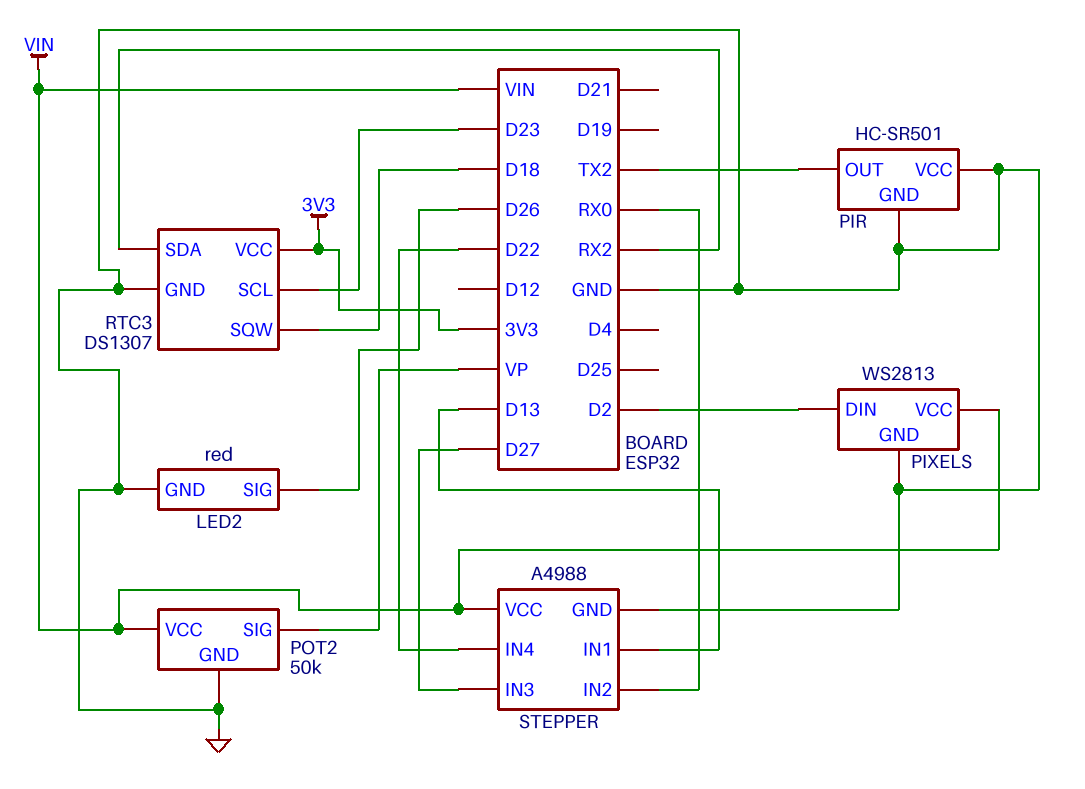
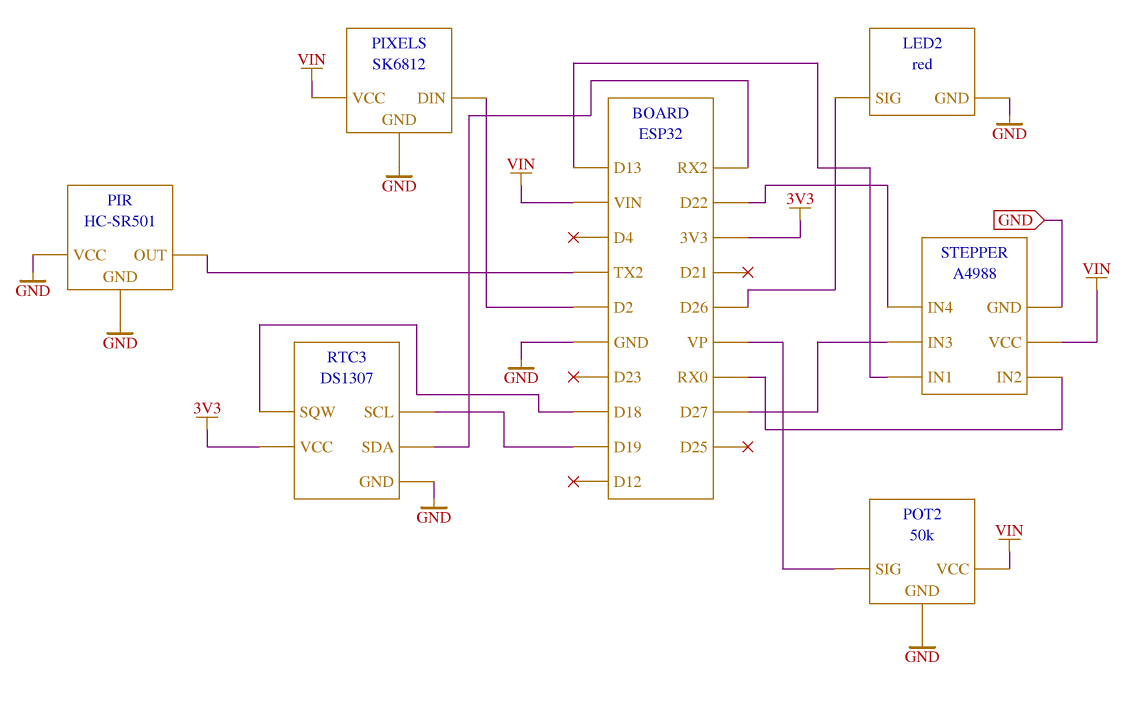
PIXELS: WS2813 -> SK6812
RTC3 pin SCL: D23 -> D19

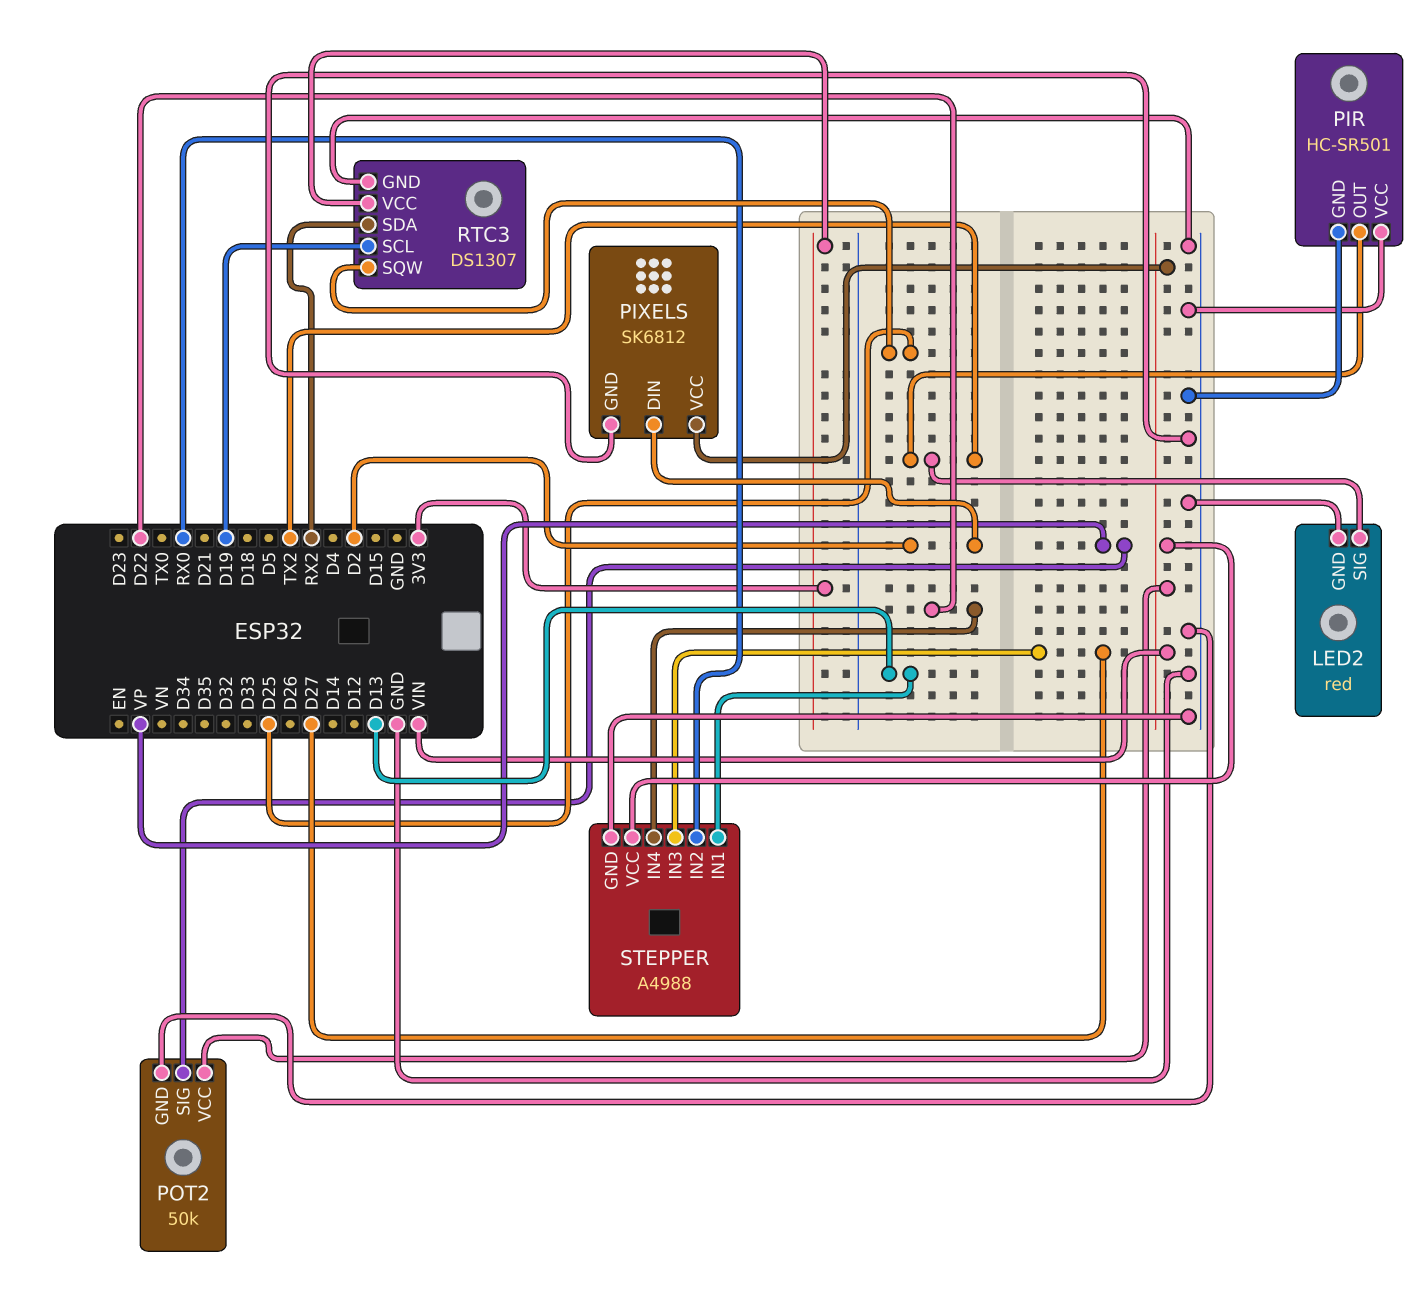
LED2 pin SIG: D26 -> TX2
RTC3 pin SQW: D18 -> D25

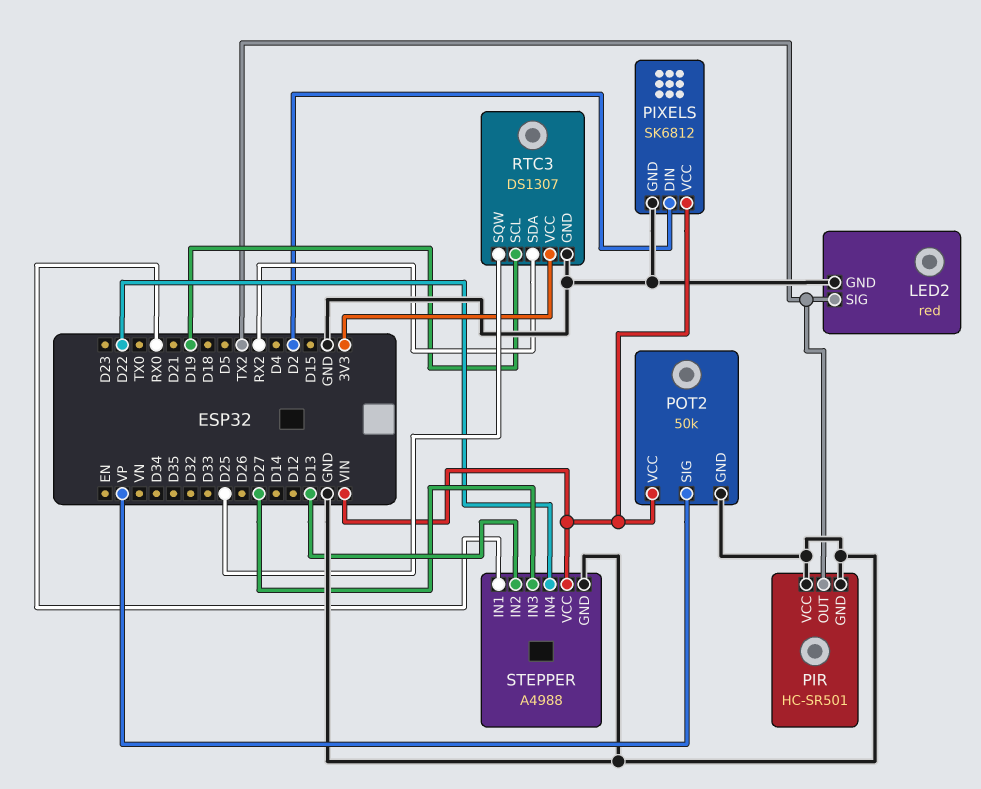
STEPPER pin IN1: D13 -> RX0
STEPPER pin IN2: RX0 -> D13

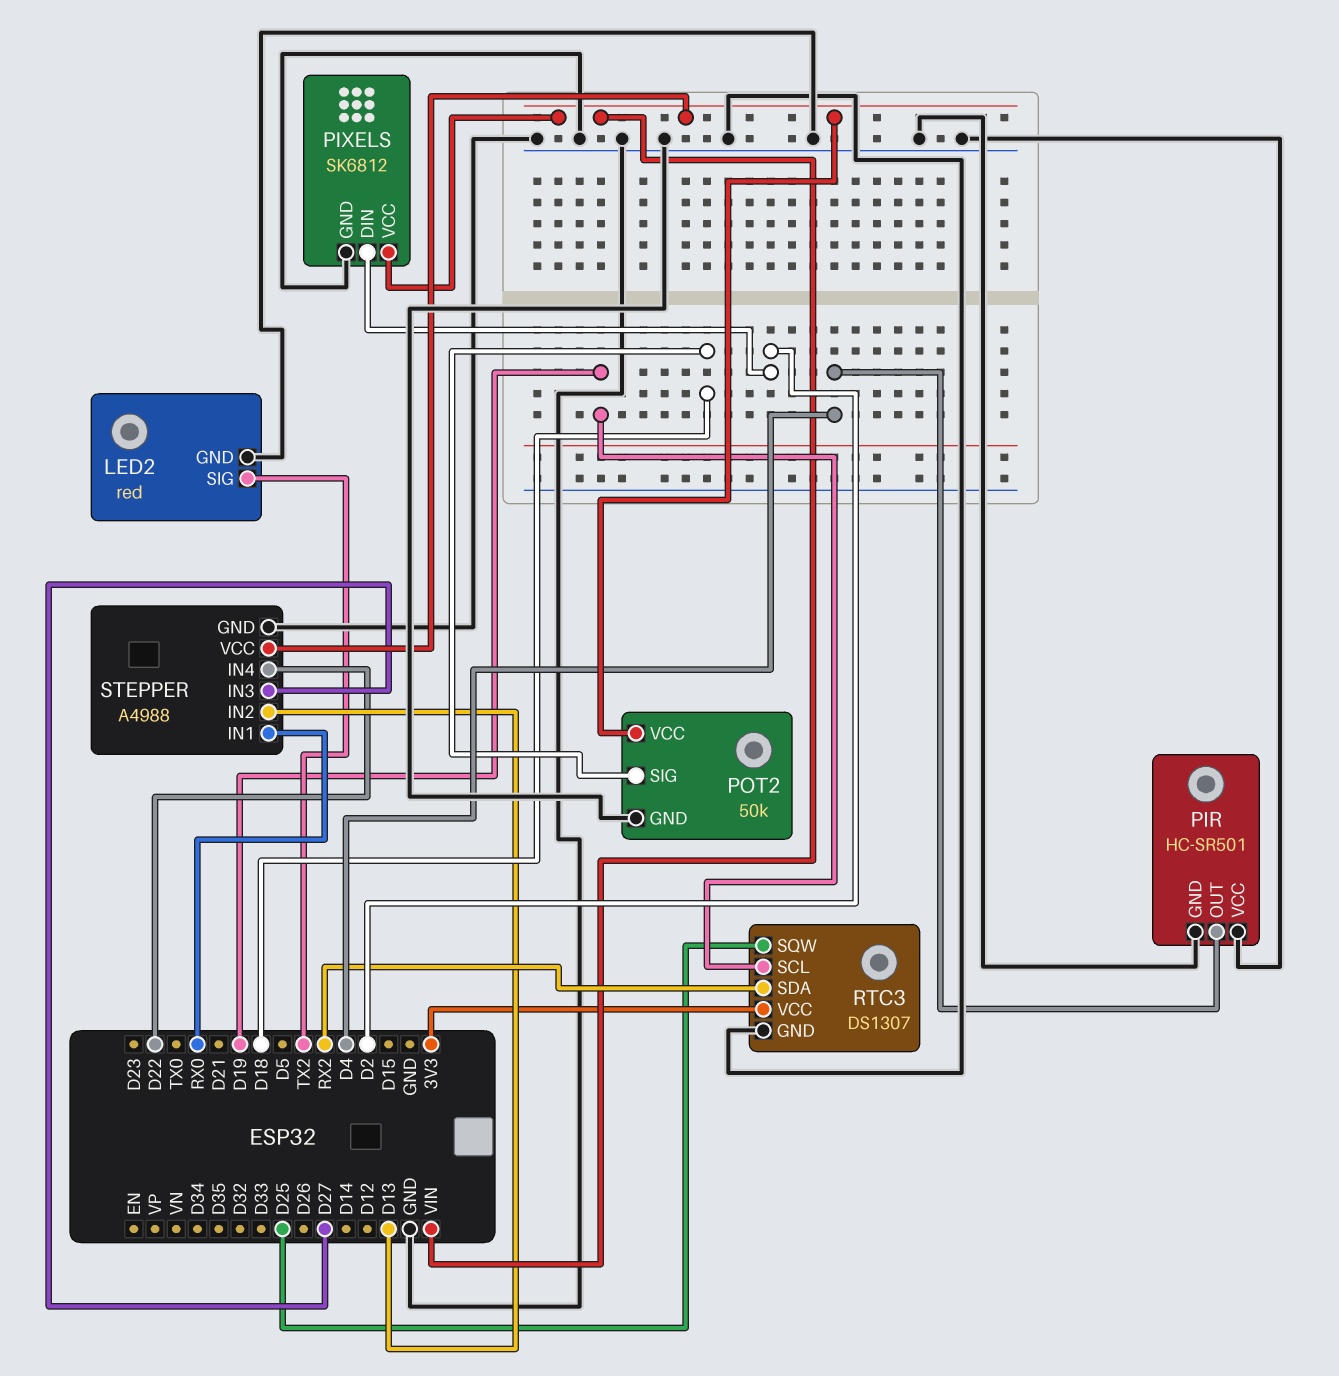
PIR pin OUT: TX2 -> D4
POT2 pin SIG: VP -> D18

